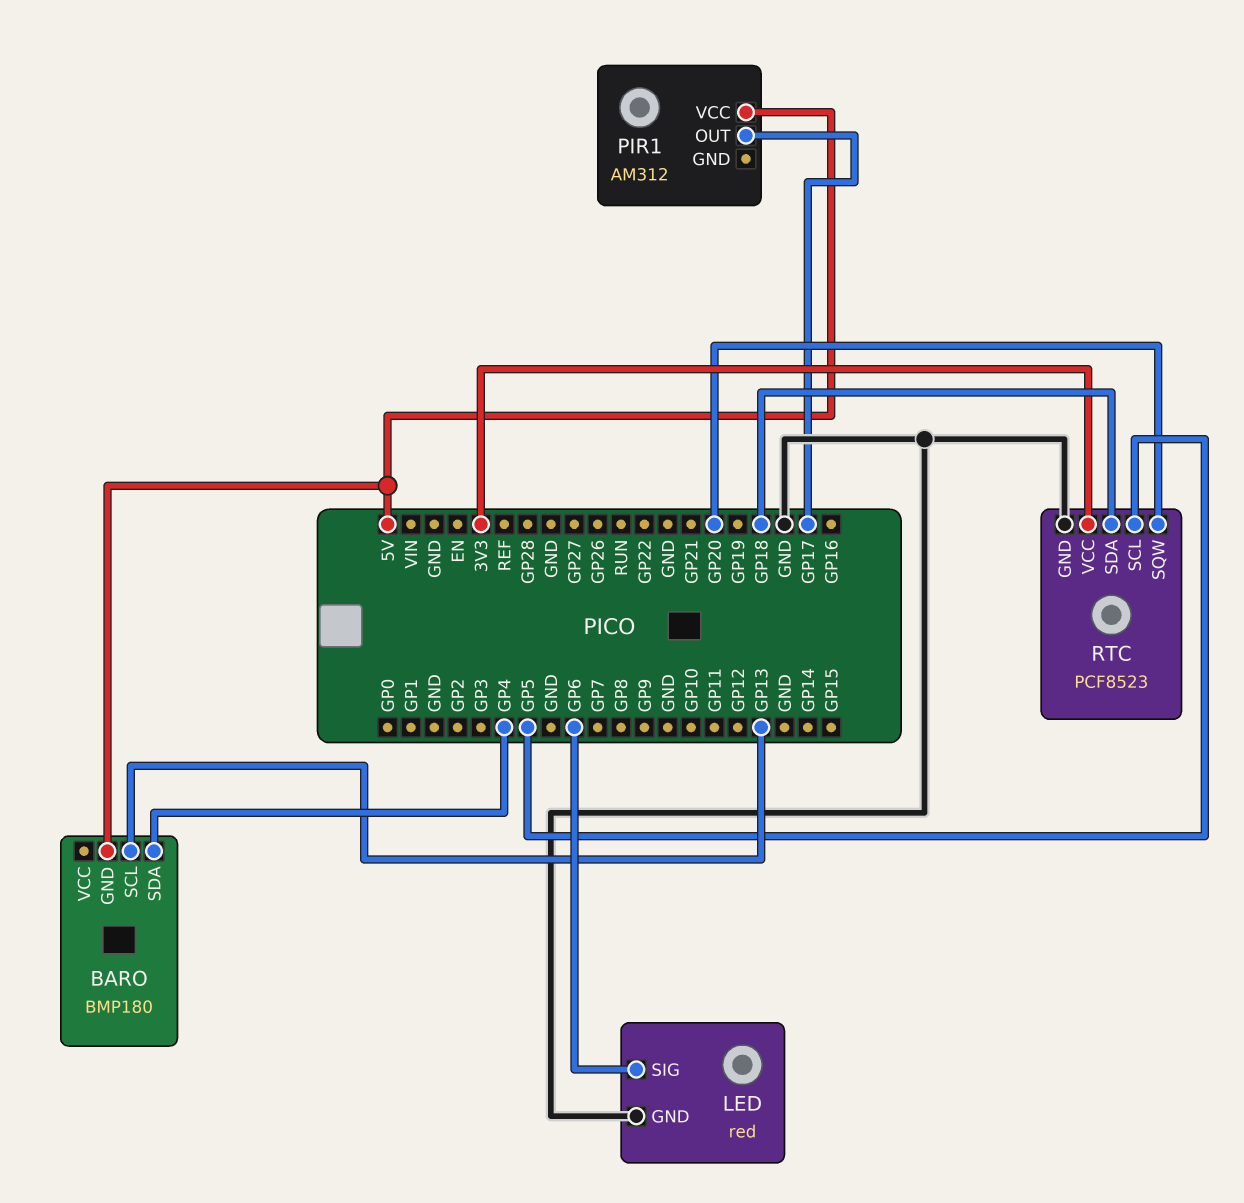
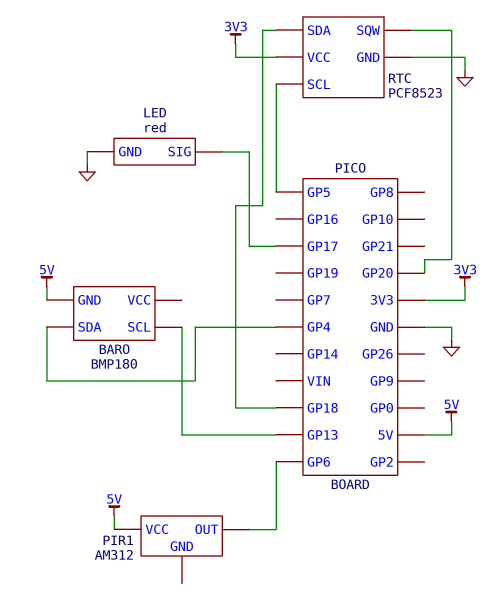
LED pin SIG: GP6 -> GP17
PIR1 pin OUT: GP17 -> GP6

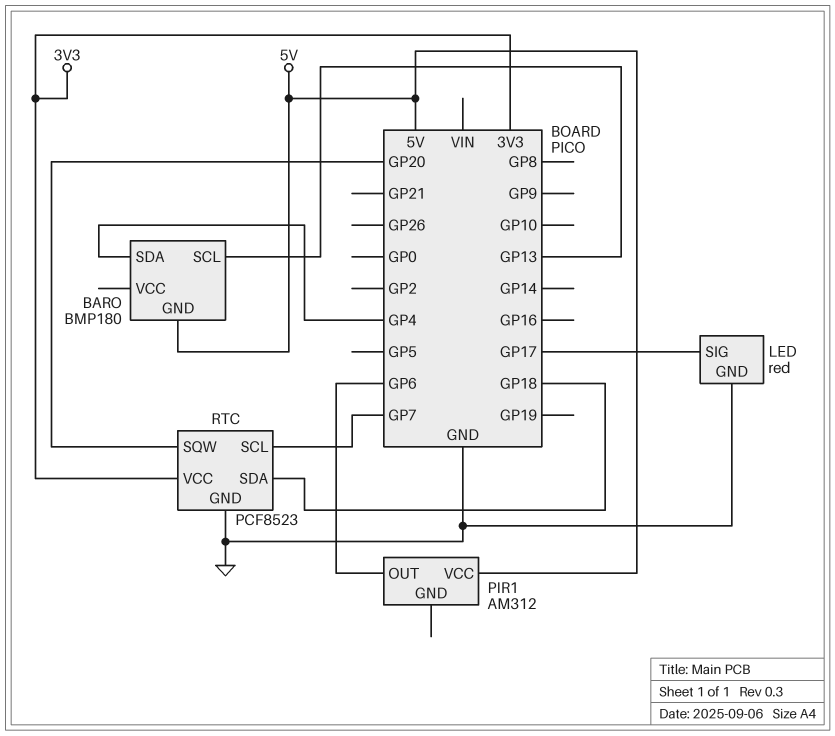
RTC pin SCL: GP5 -> GP7

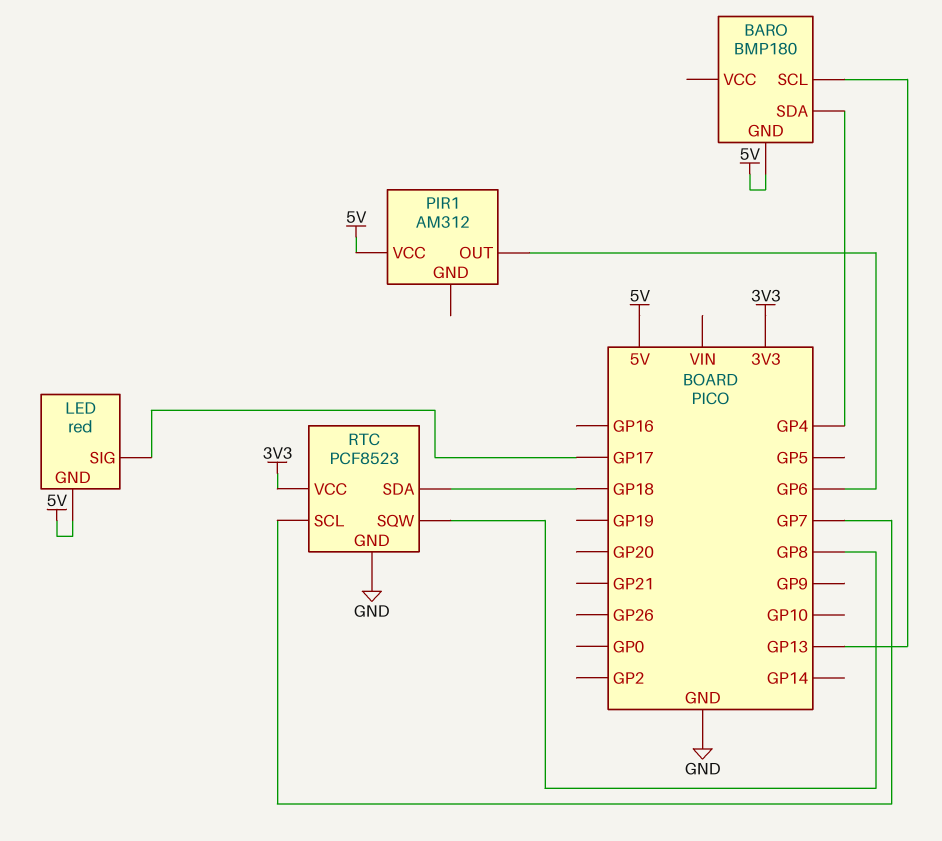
LED pin GND: GND -> 5V
RTC pin SQW: GP20 -> GP8

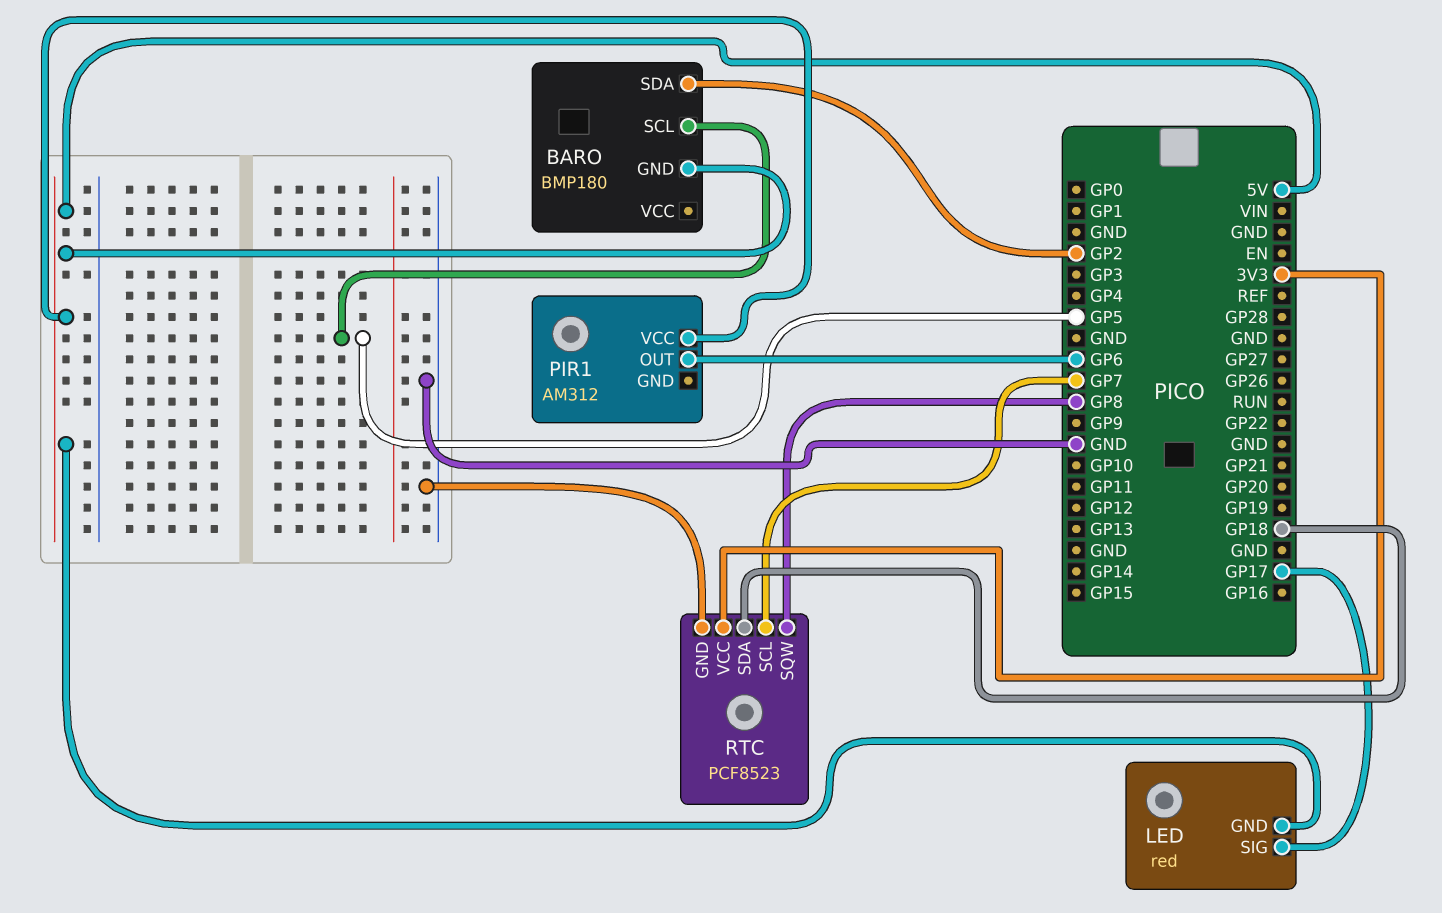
BARO pin SCL: GP13 -> GP5
BARO pin SDA: GP4 -> GP2

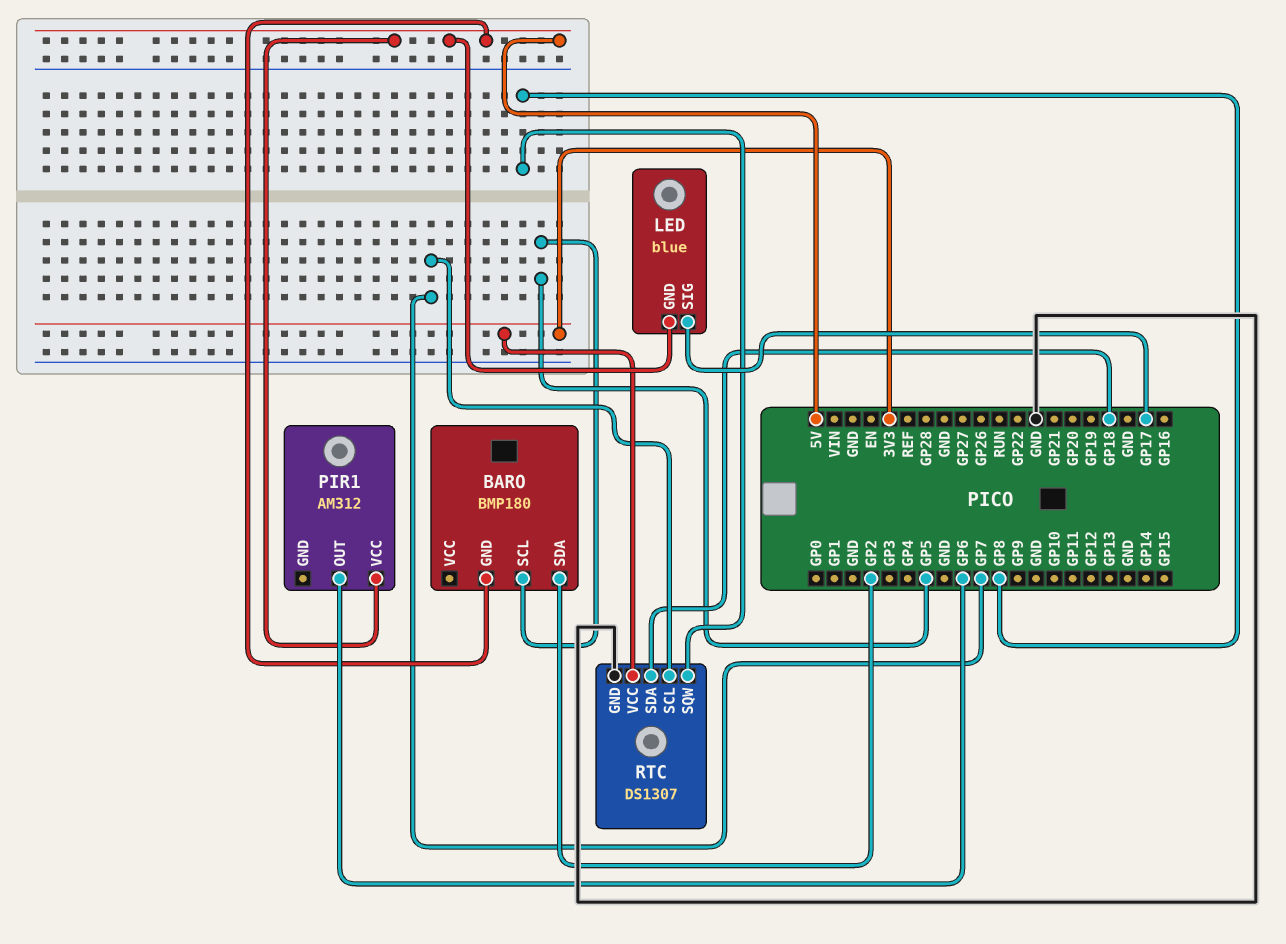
LED: red -> blue
RTC: PCF8523 -> DS1307

